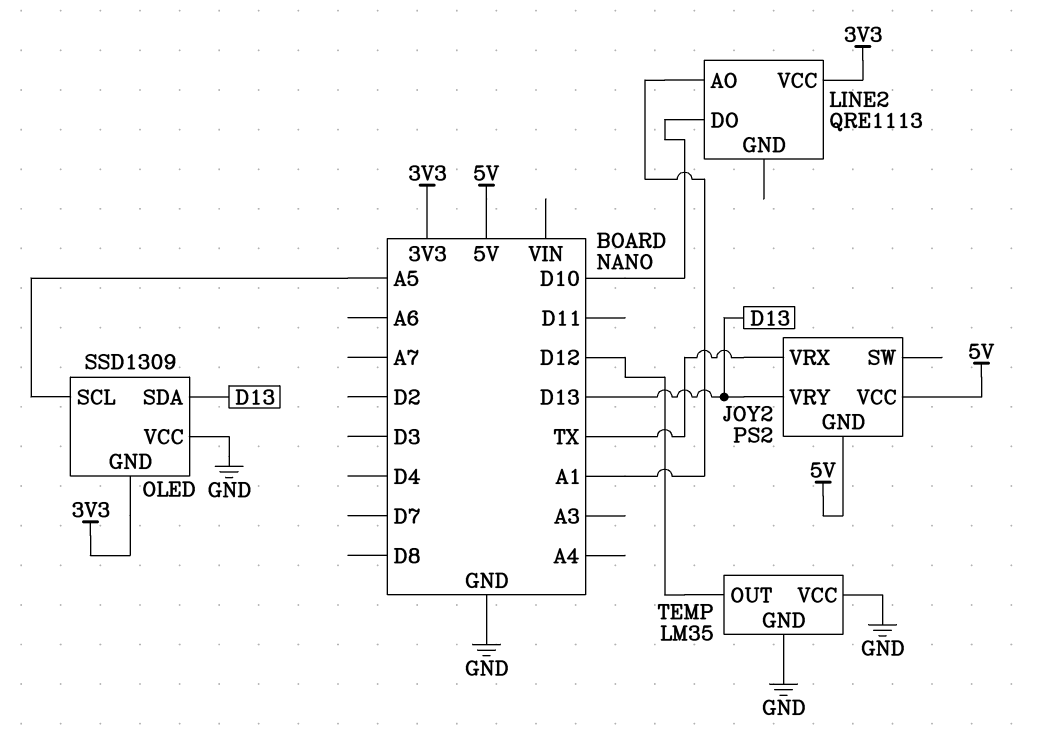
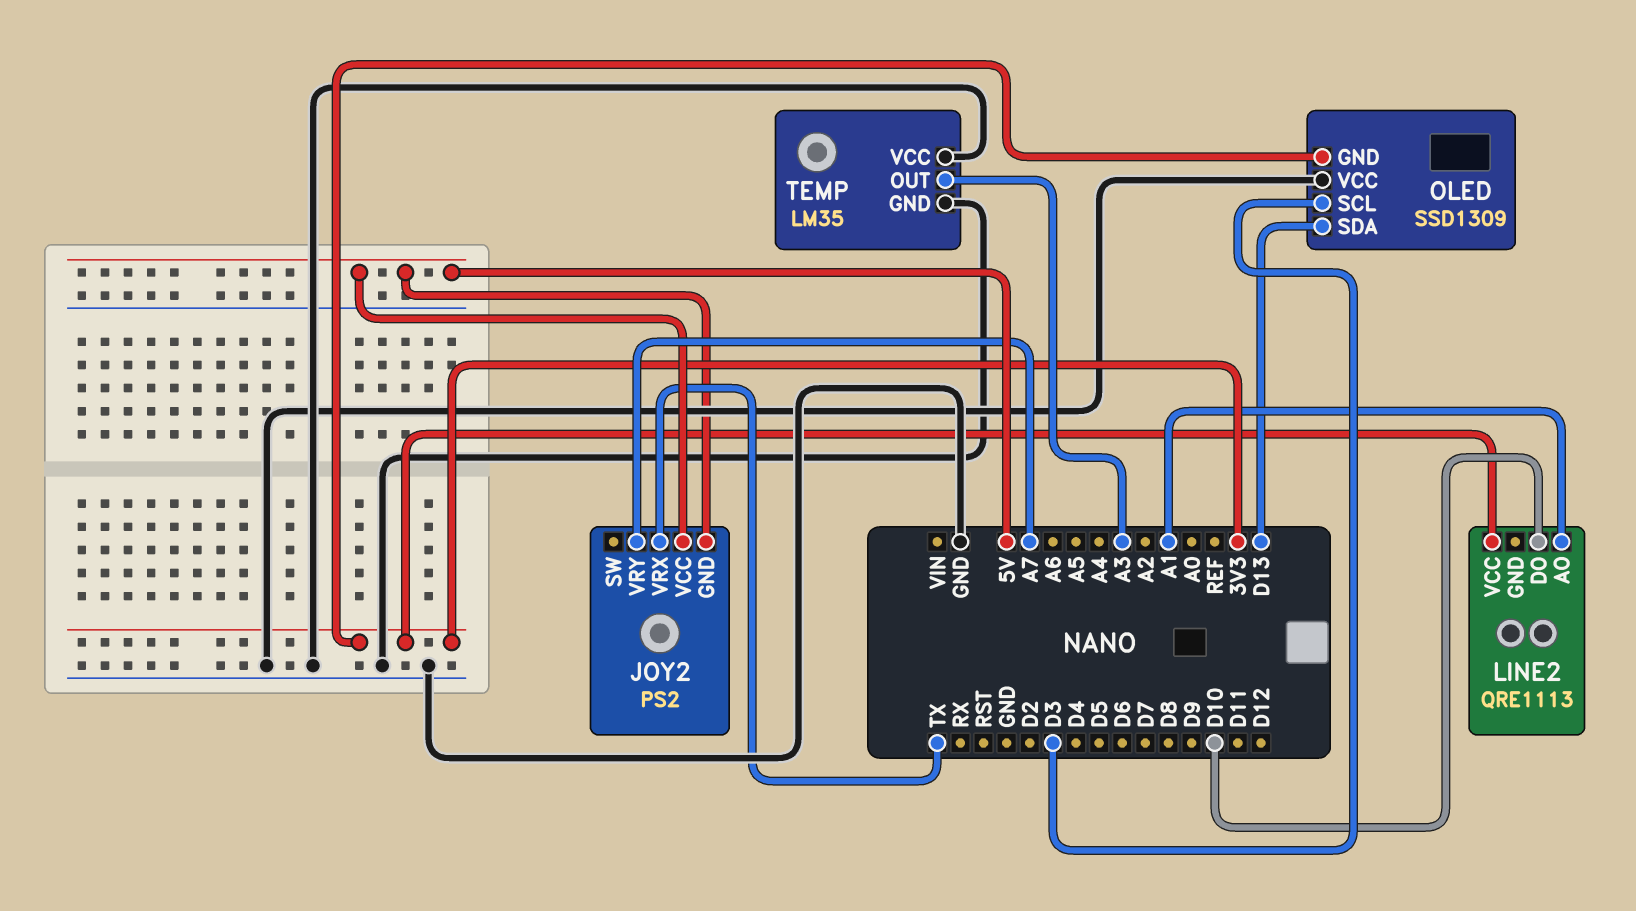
JOY2 pin VRY: D13 -> A7
OLED pin SCL: A5 -> D3
TEMP pin OUT: D12 -> A3

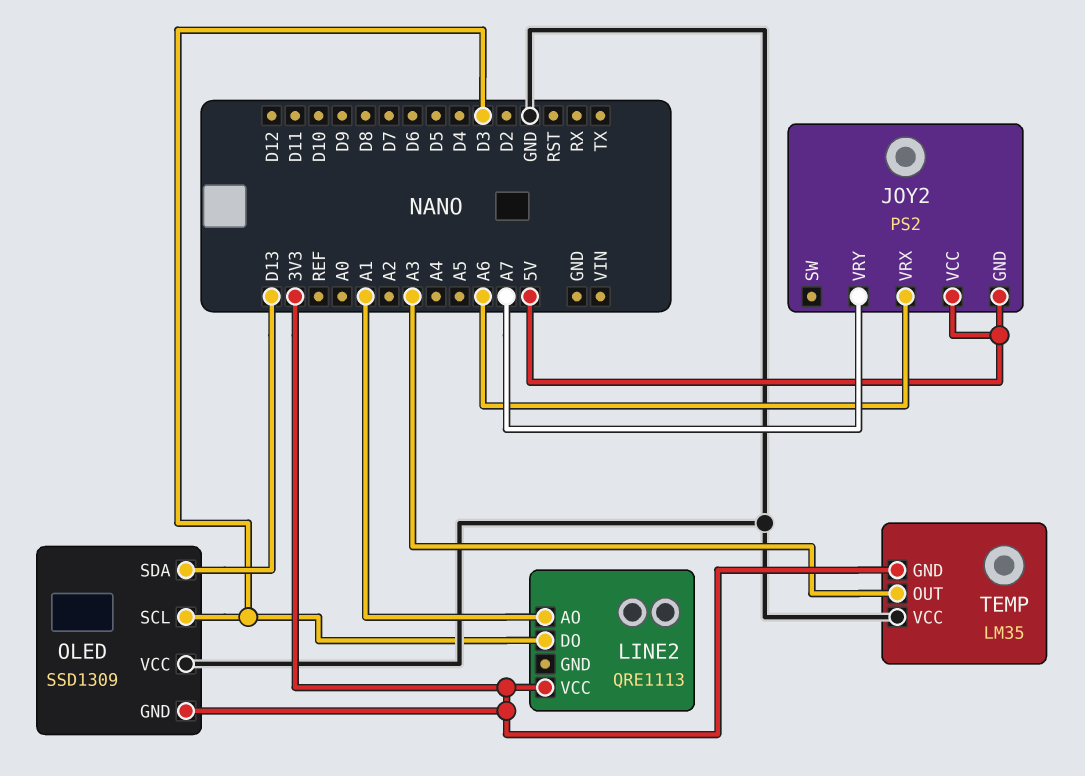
JOY2 pin VRX: TX -> A6
LINE2 pin DO: D10 -> D3
TEMP pin GND: GND -> 3V3

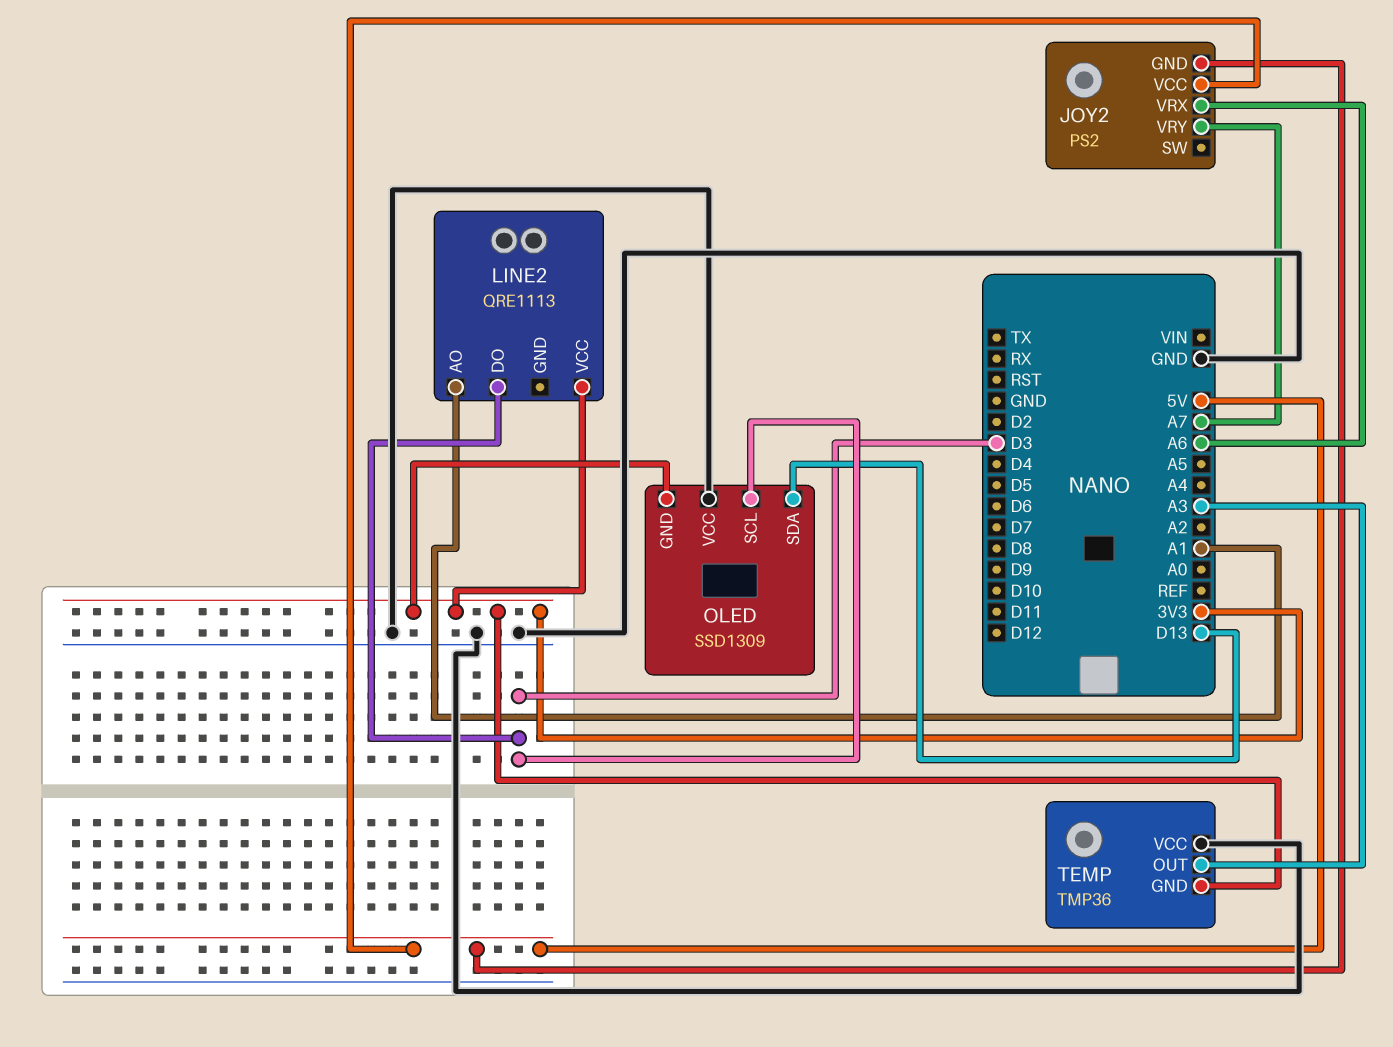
TEMP: LM35 -> TMP36

